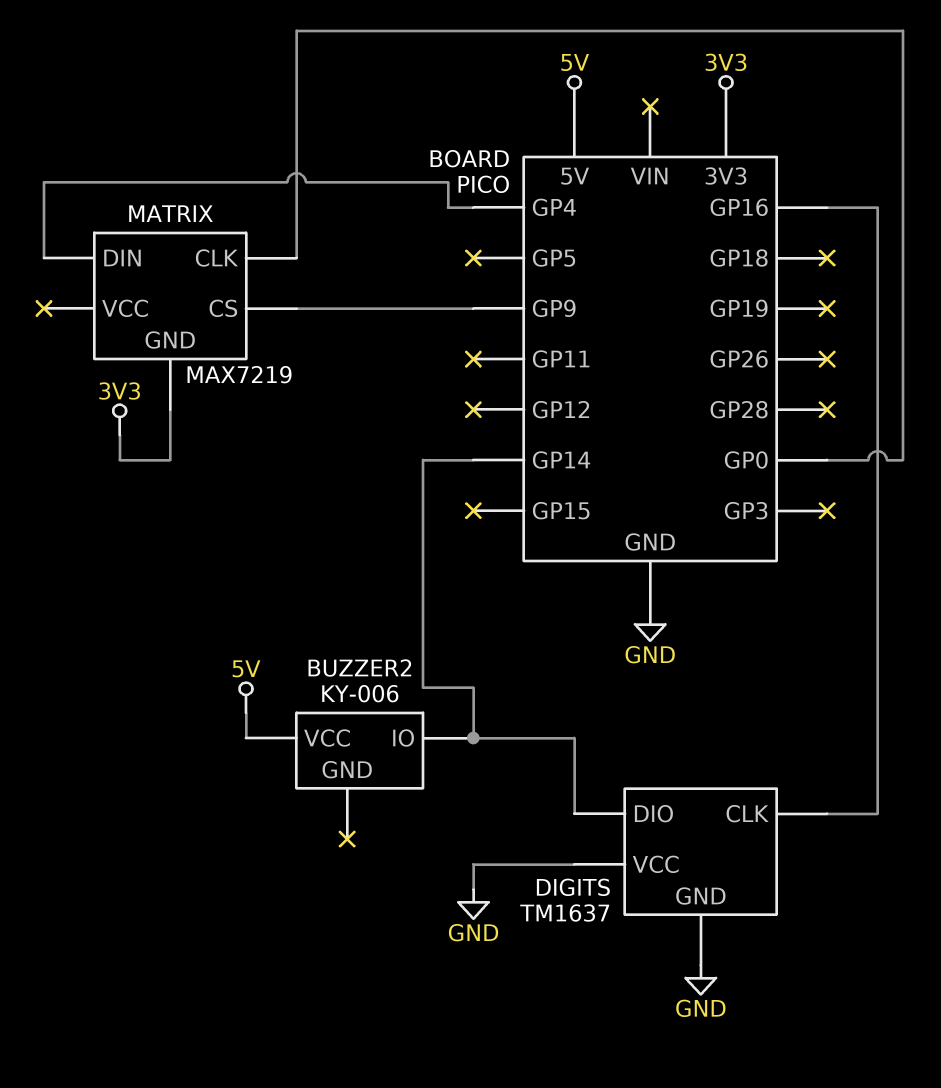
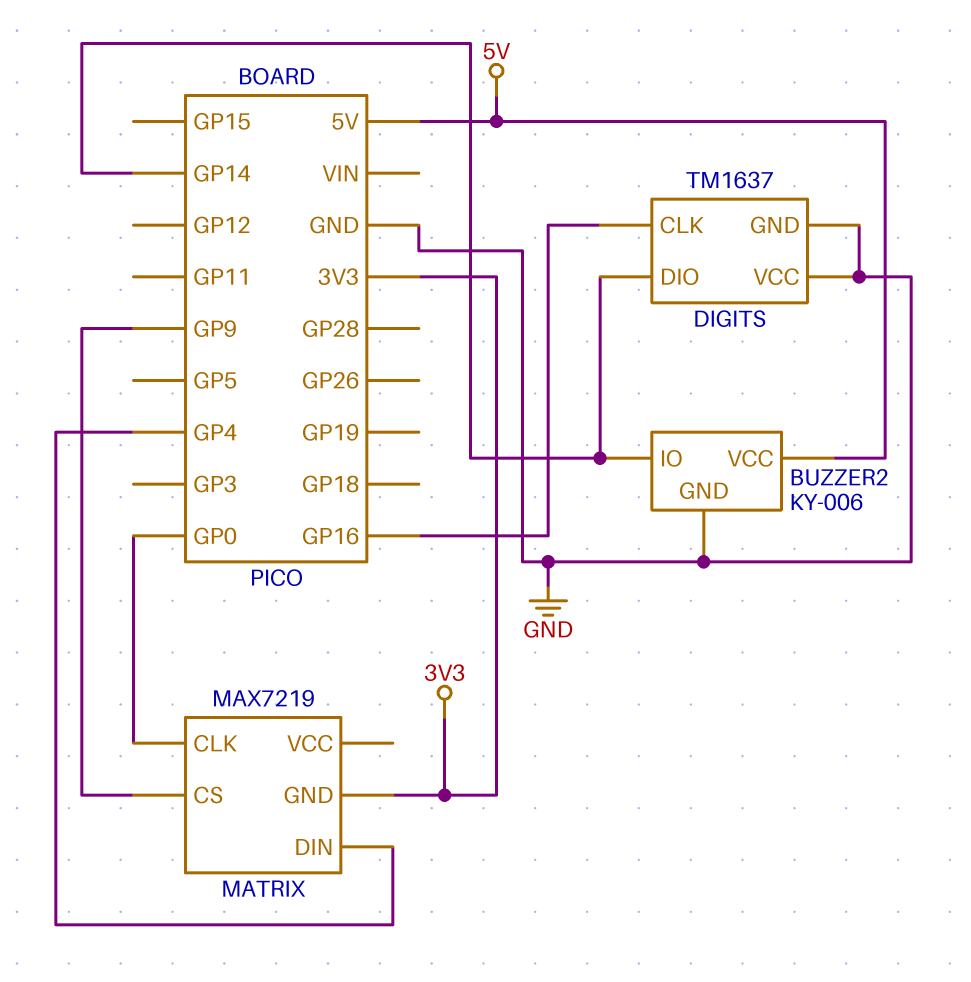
BUZZER2 pin GND: none -> GND

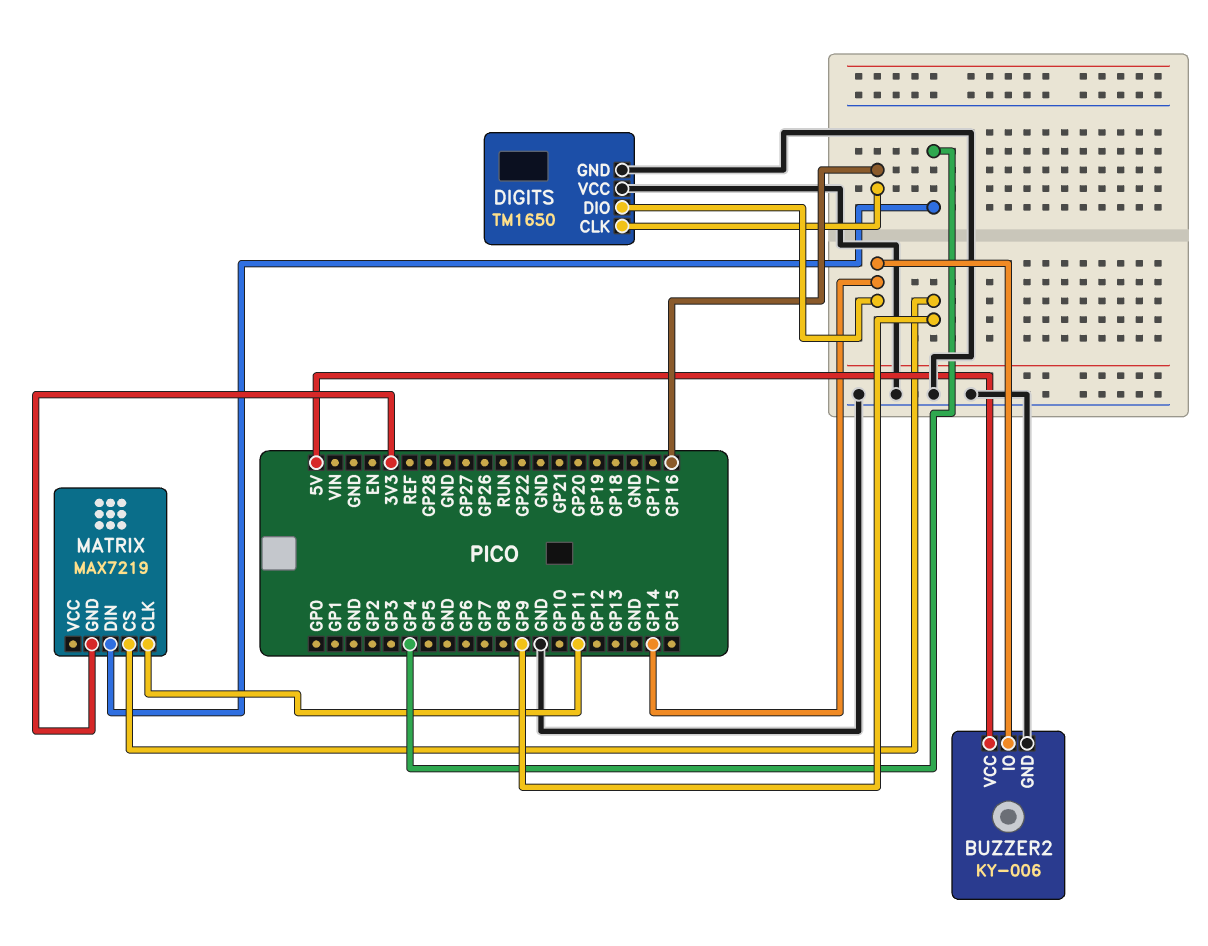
DIGITS: TM1637 -> TM1650
MATRIX pin CLK: GP0 -> GP11

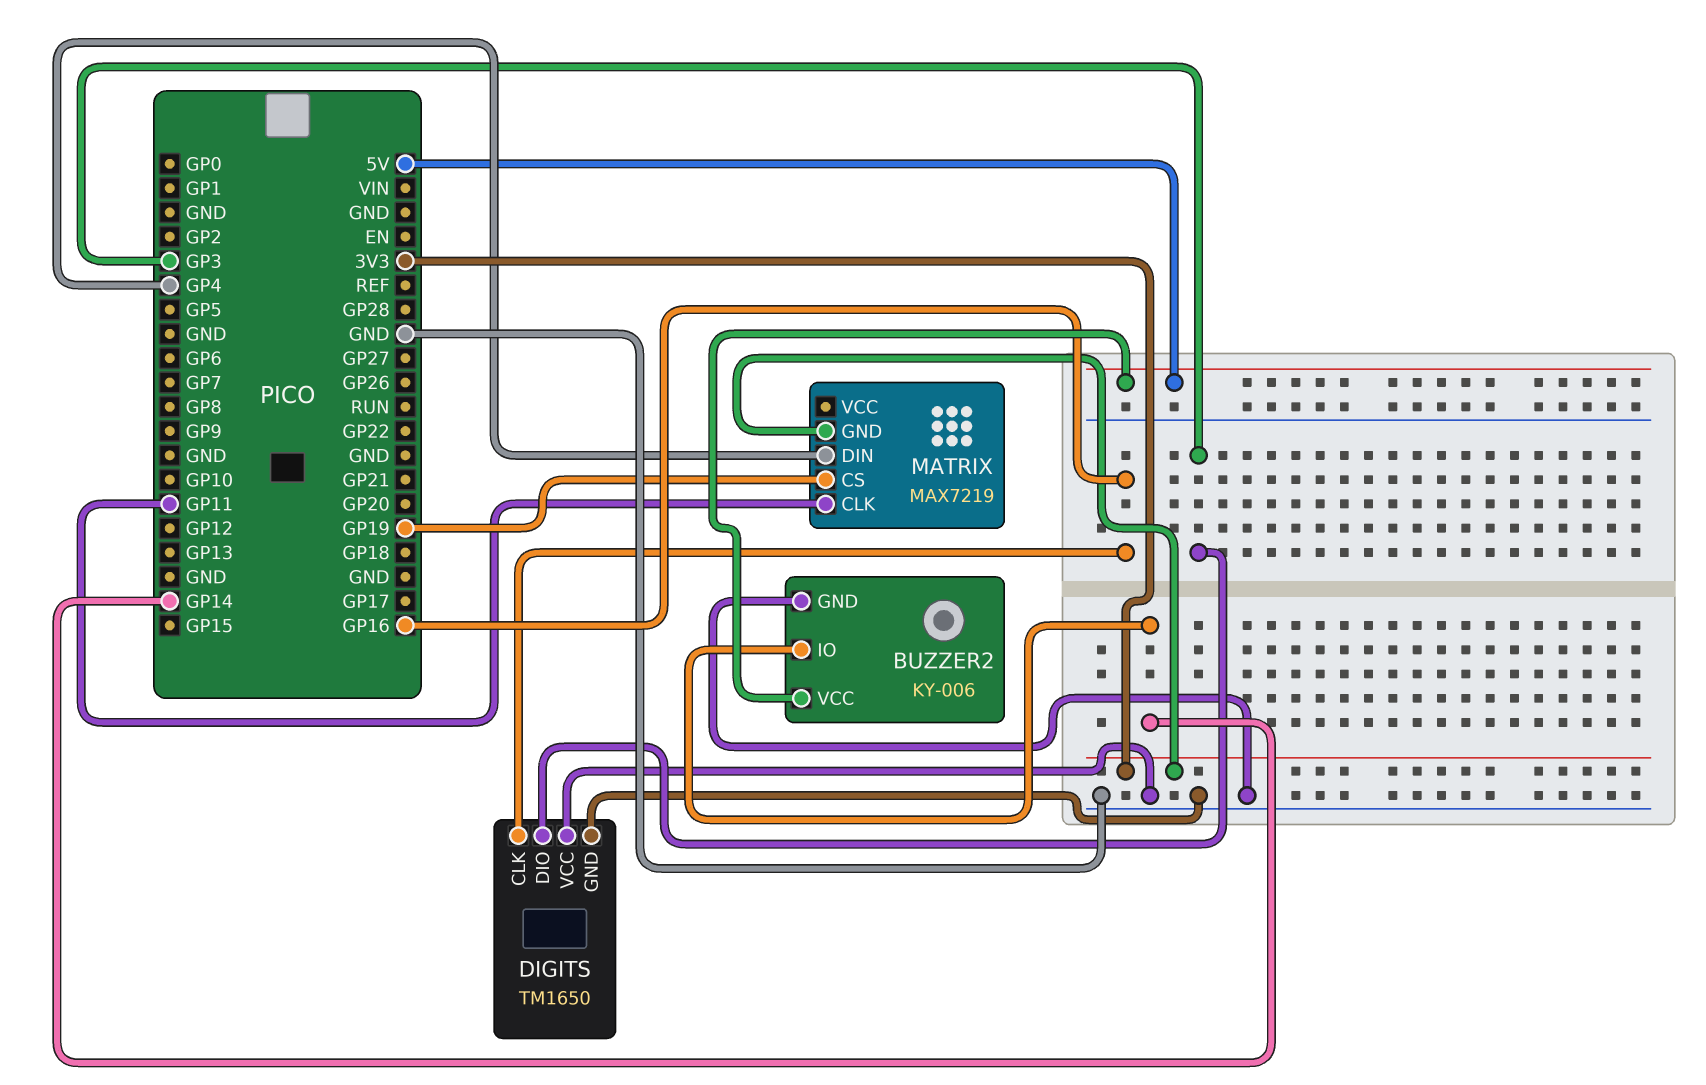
DIGITS pin DIO: GP14 -> GP3
MATRIX pin CS: GP9 -> GP19

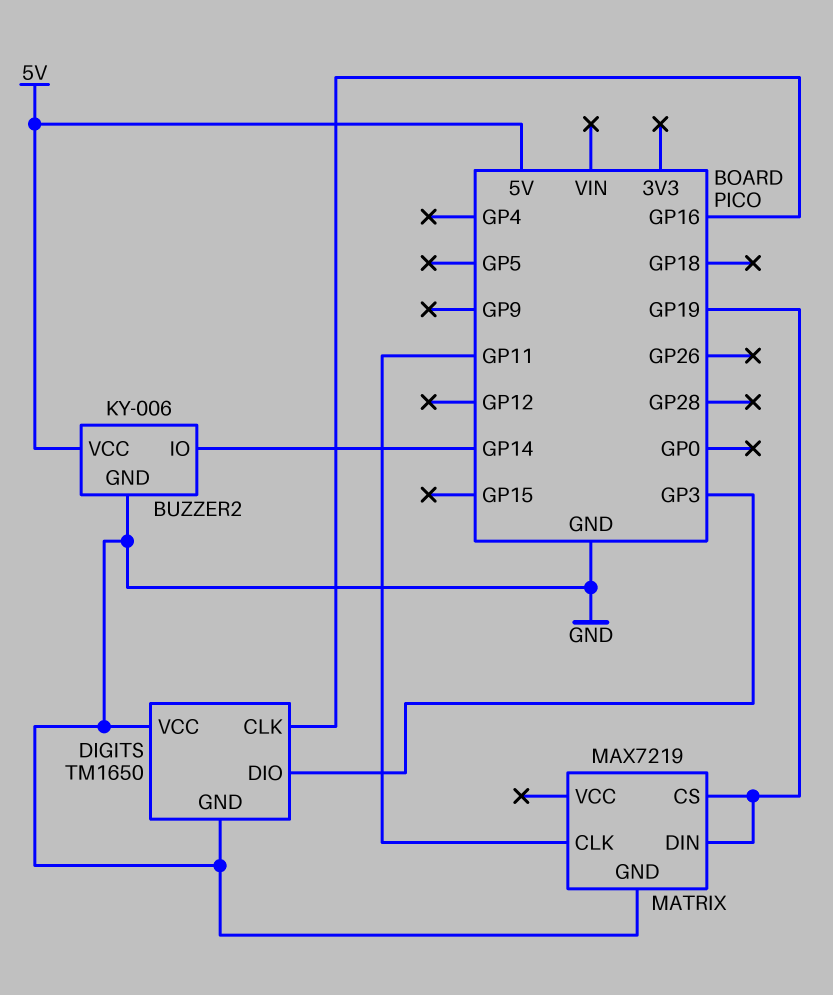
MATRIX pin DIN: GP4 -> GP19
MATRIX pin GND: 3V3 -> GND

